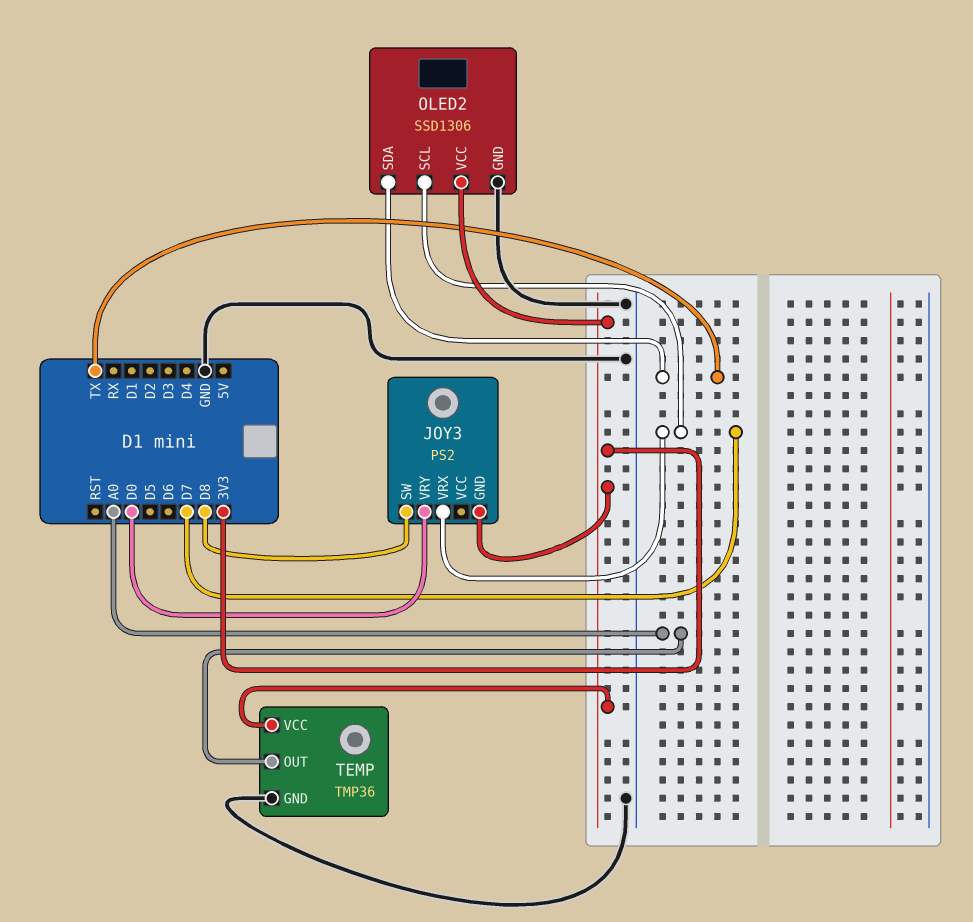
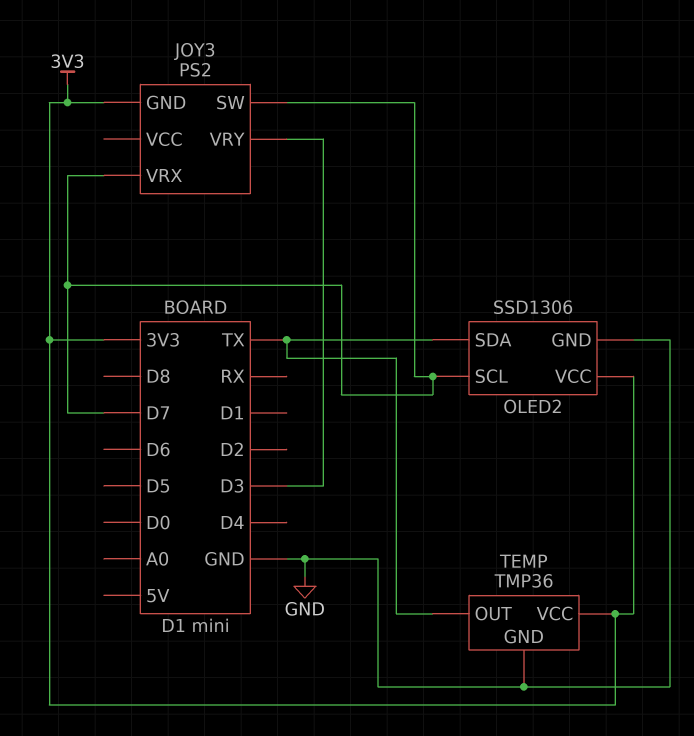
JOY3 pin SW: D8 -> D7
JOY3 pin VRY: D0 -> D3
TEMP pin OUT: A0 -> TX

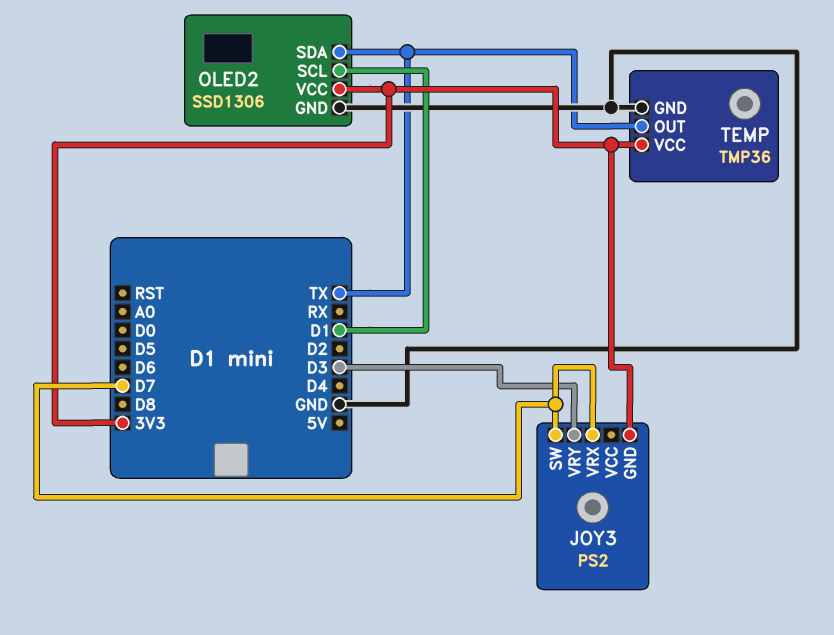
OLED2 pin SCL: D7 -> D1

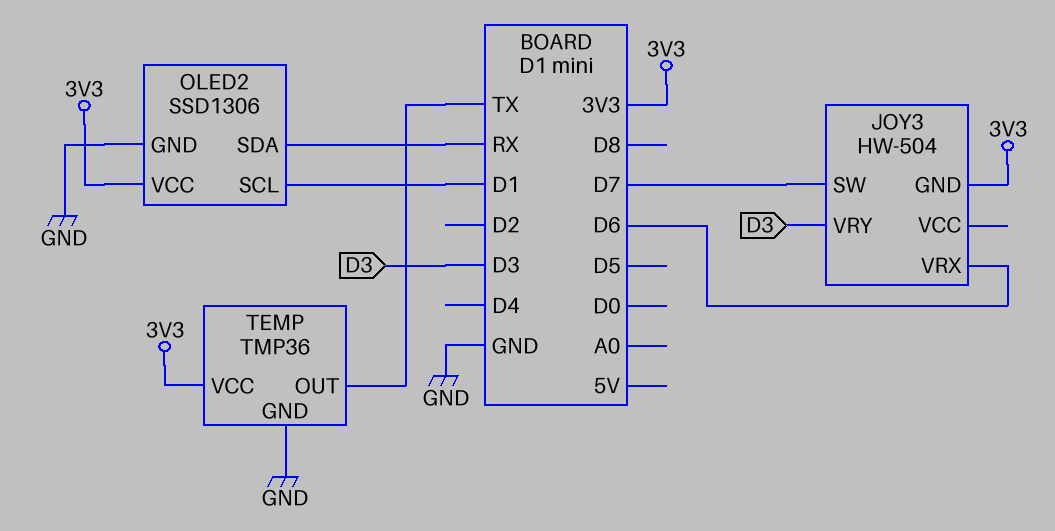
JOY3: PS2 -> HW-504
JOY3 pin VRX: D7 -> D6
OLED2 pin SDA: TX -> RX

